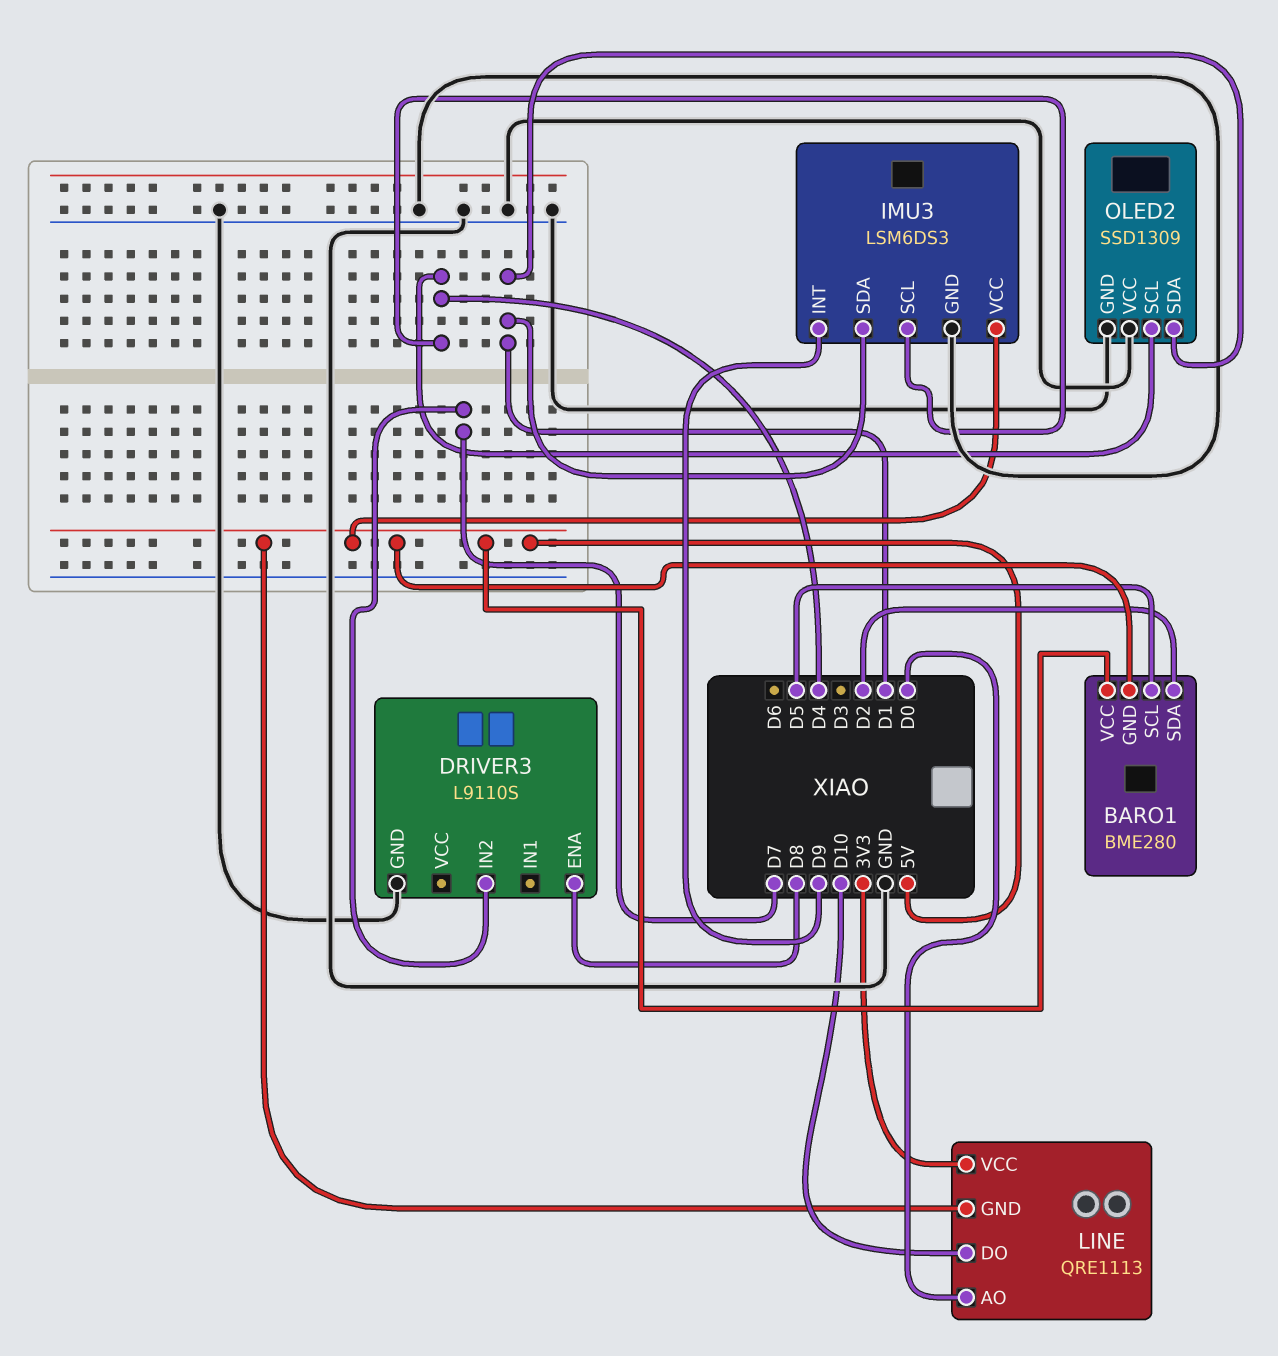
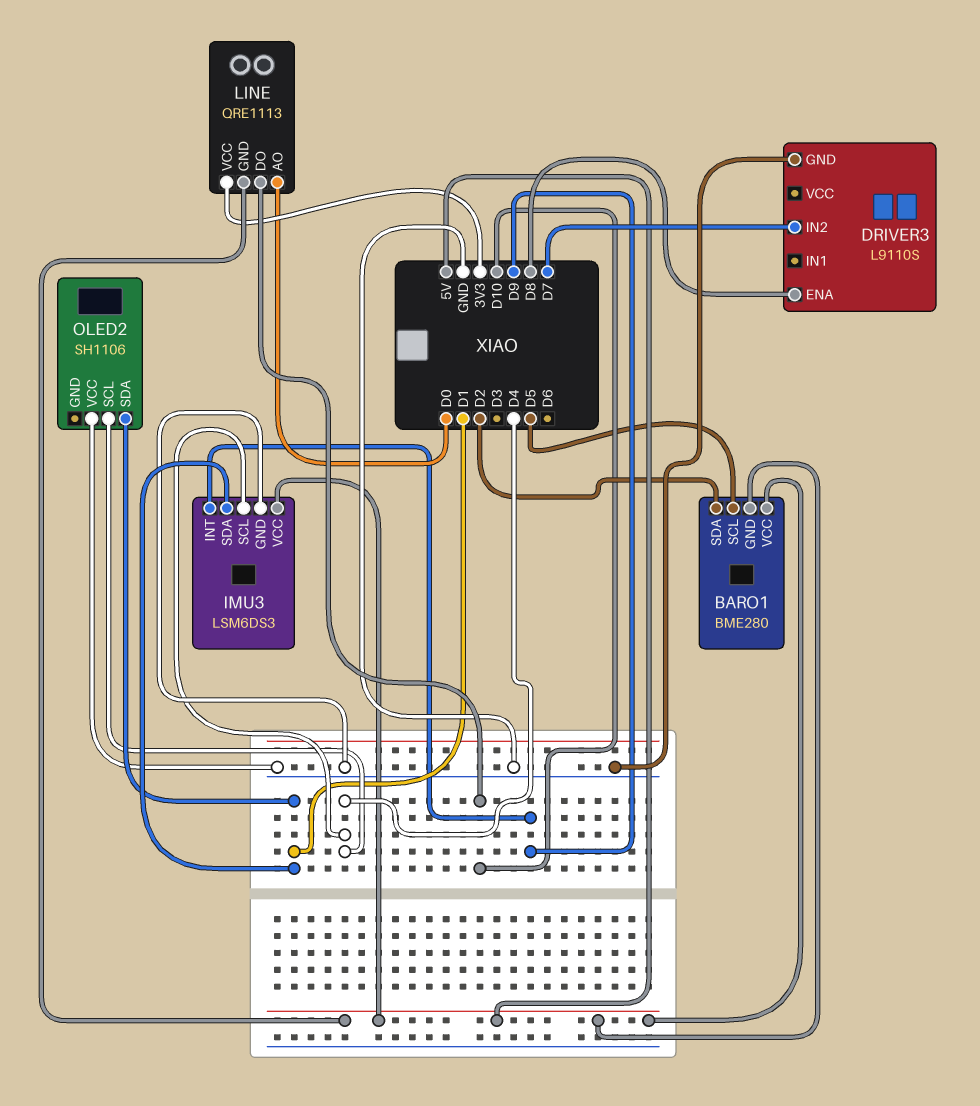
OLED2: SSD1309 -> SH1106
OLED2 pin GND: GND -> none

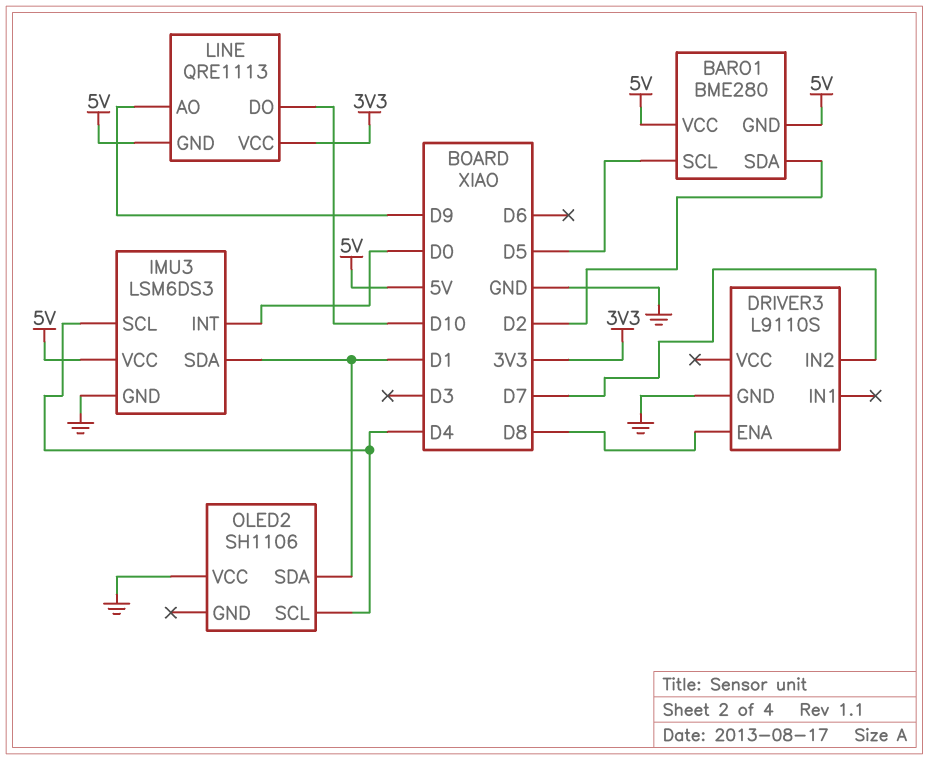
IMU3 pin INT: D9 -> D0
LINE pin AO: D0 -> D9

